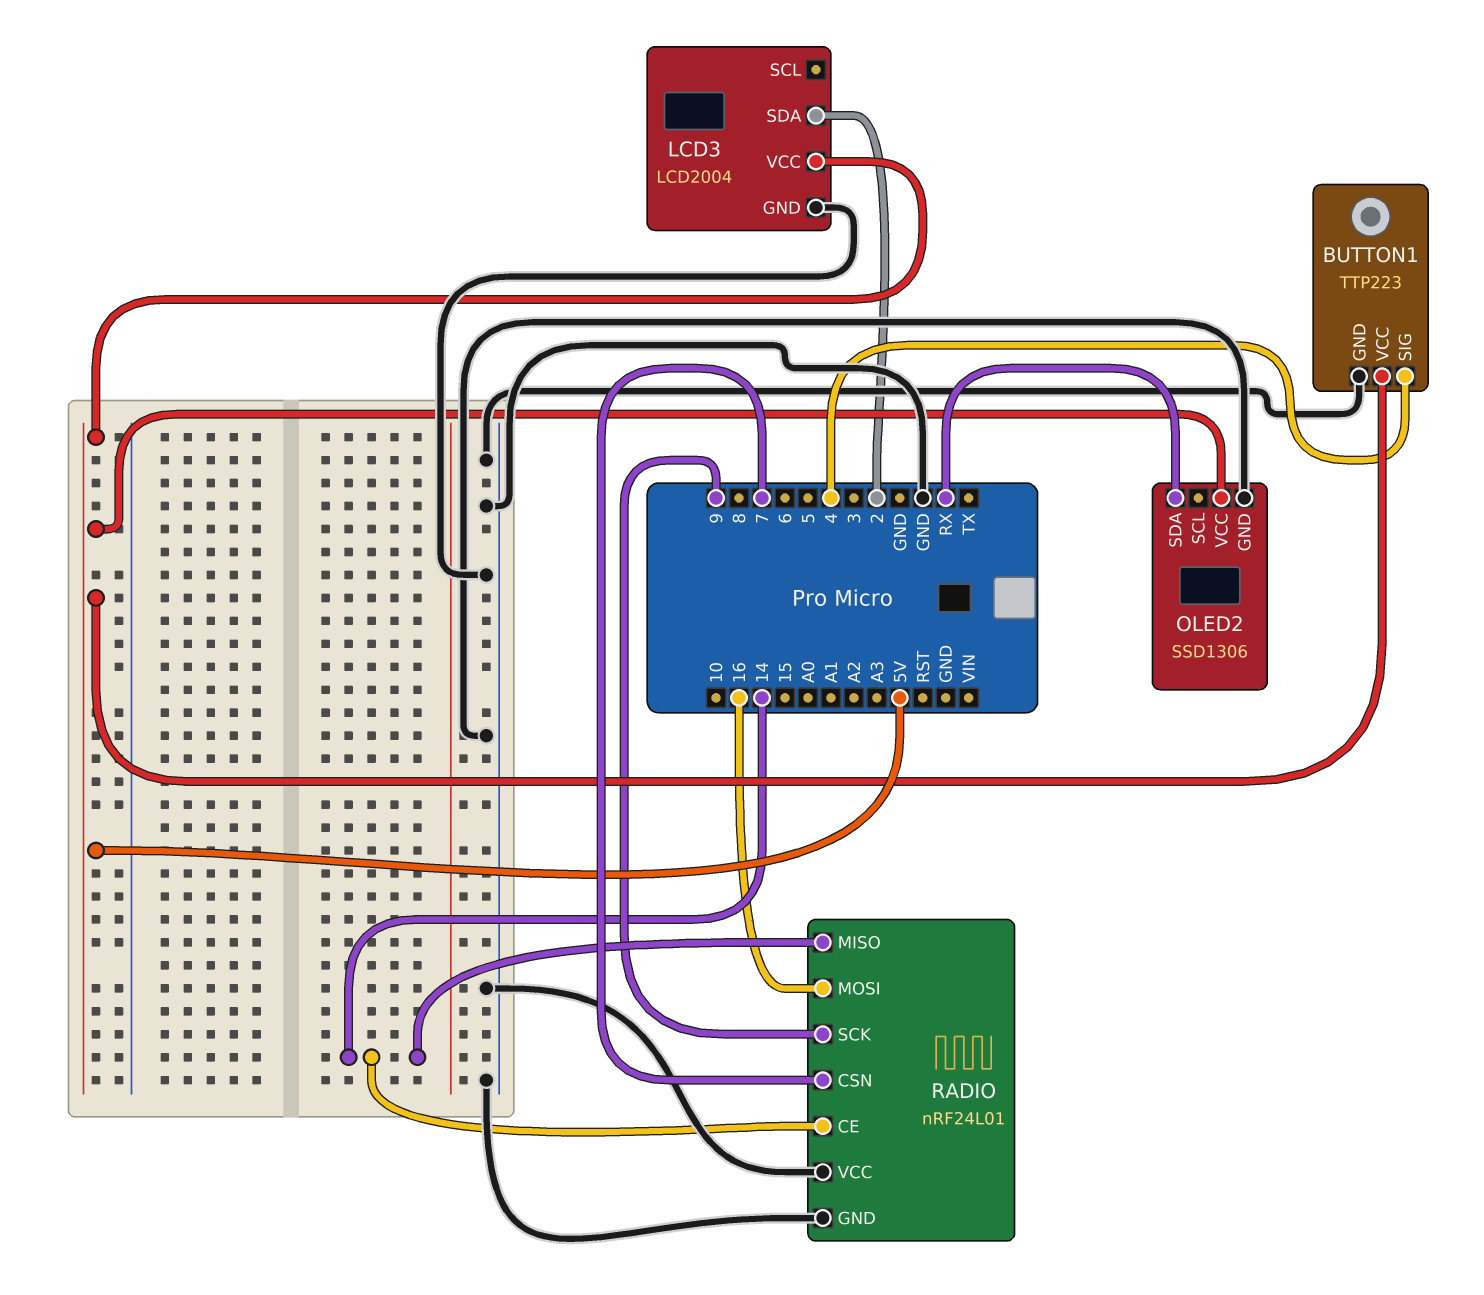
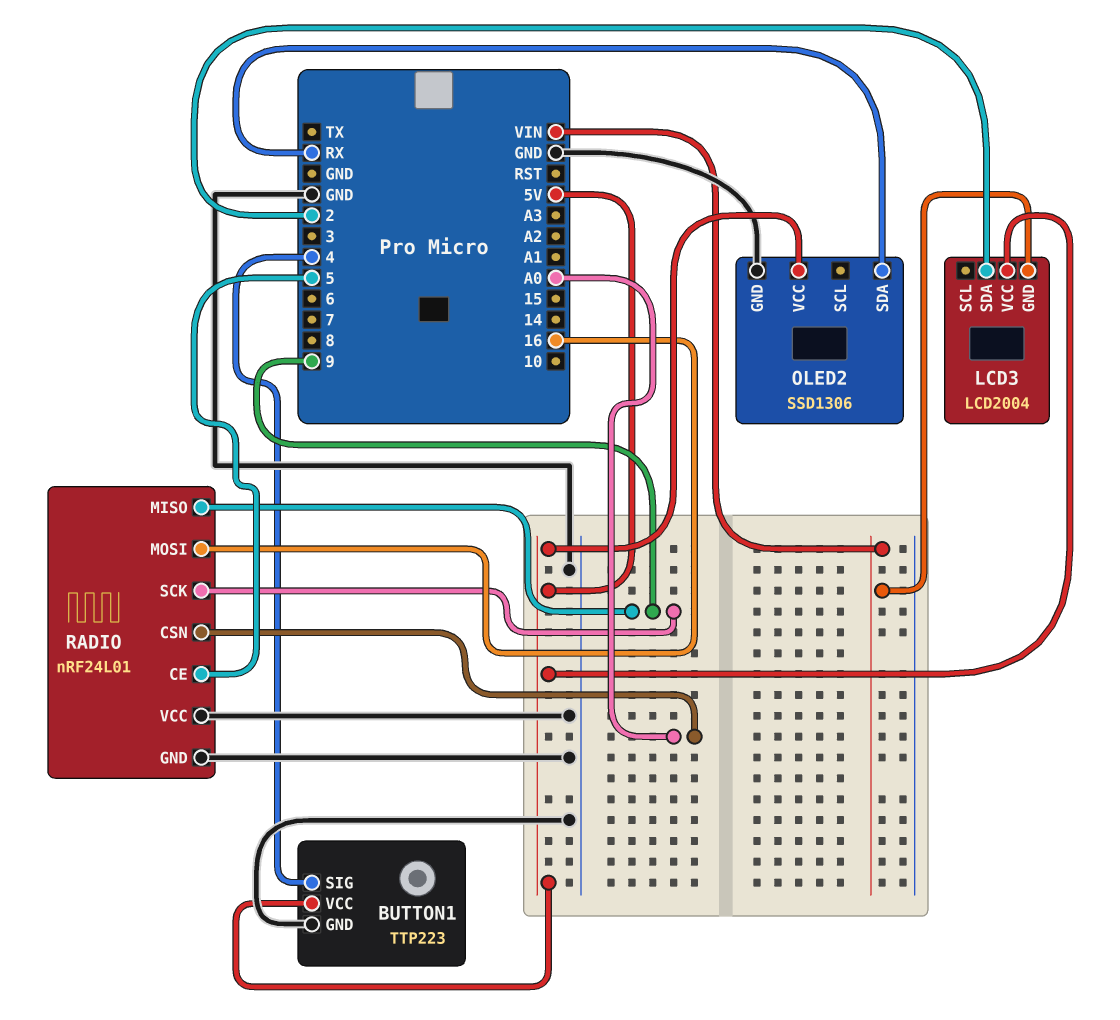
LCD3 pin GND: GND -> VIN
RADIO pin CE: 14 -> 5
RADIO pin CSN: 7 -> A0
RADIO pin MISO: 14 -> 9

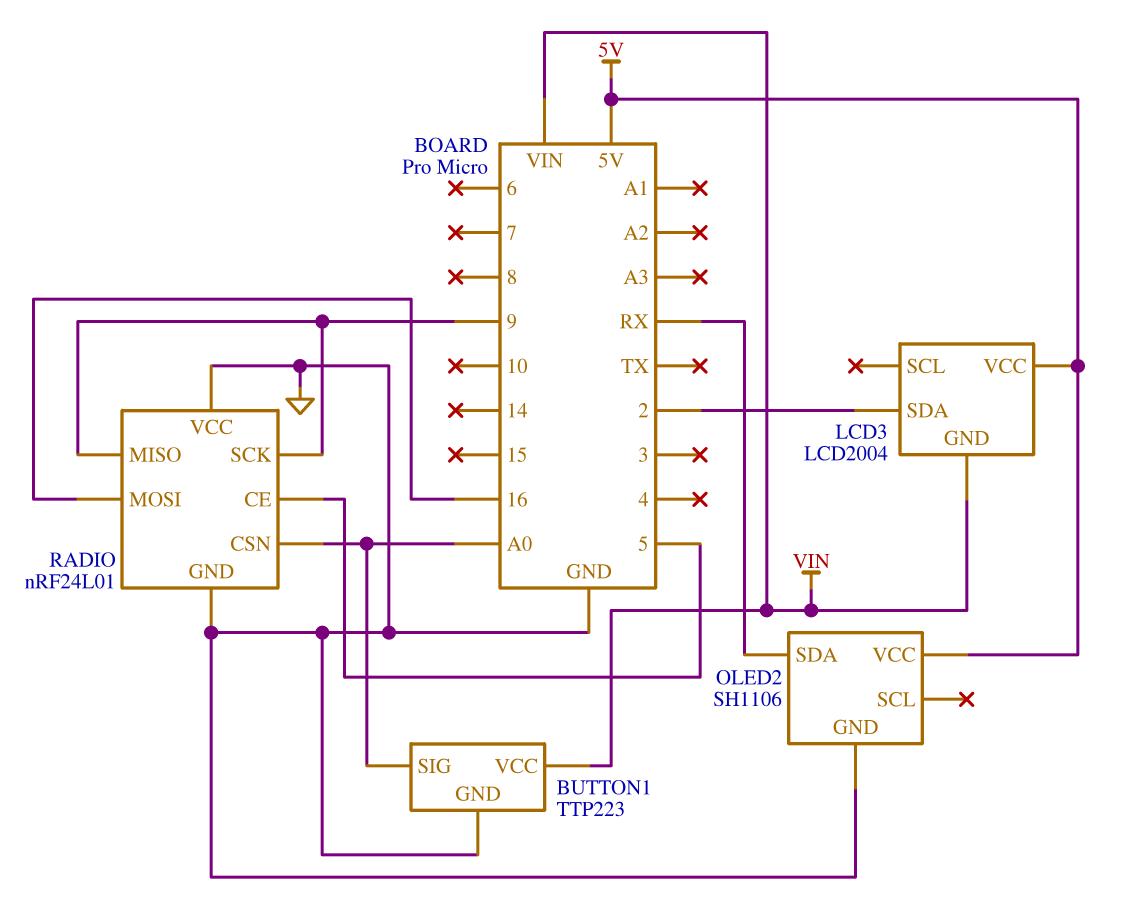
BUTTON1 pin SIG: 4 -> A0
BUTTON1 pin VCC: 5V -> VIN
OLED2: SSD1306 -> SH1106

